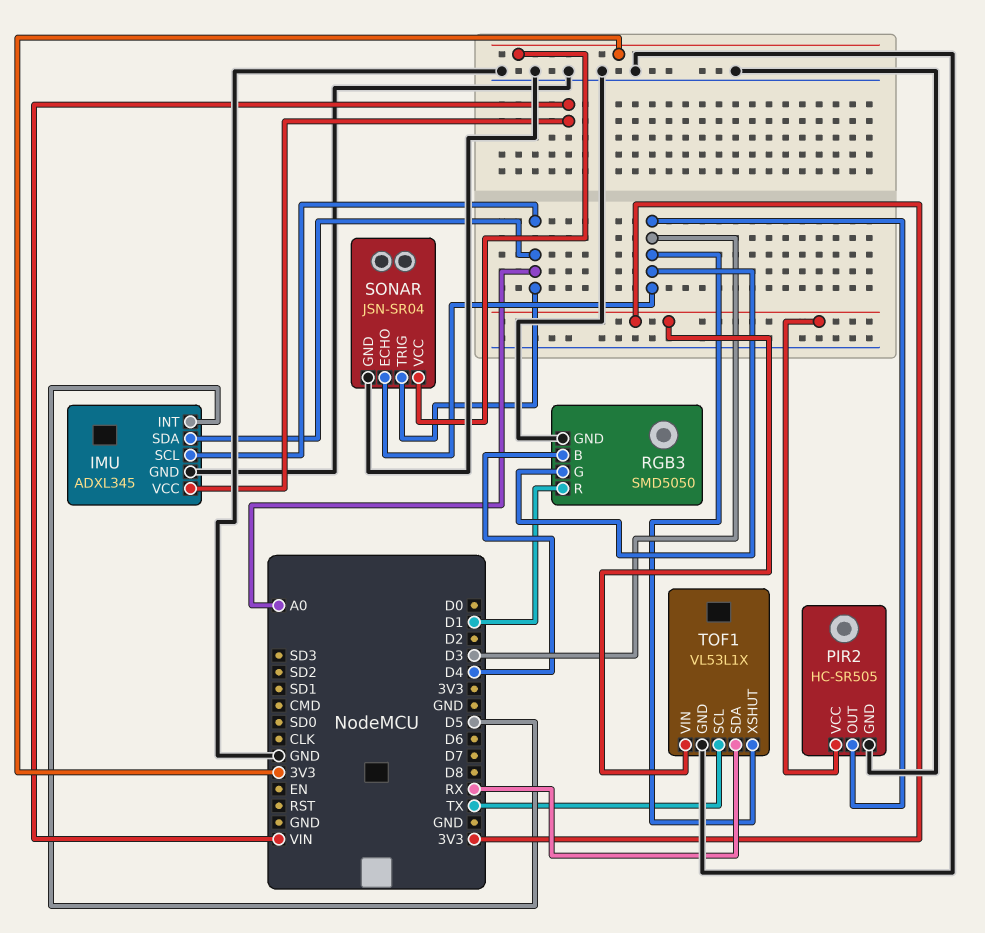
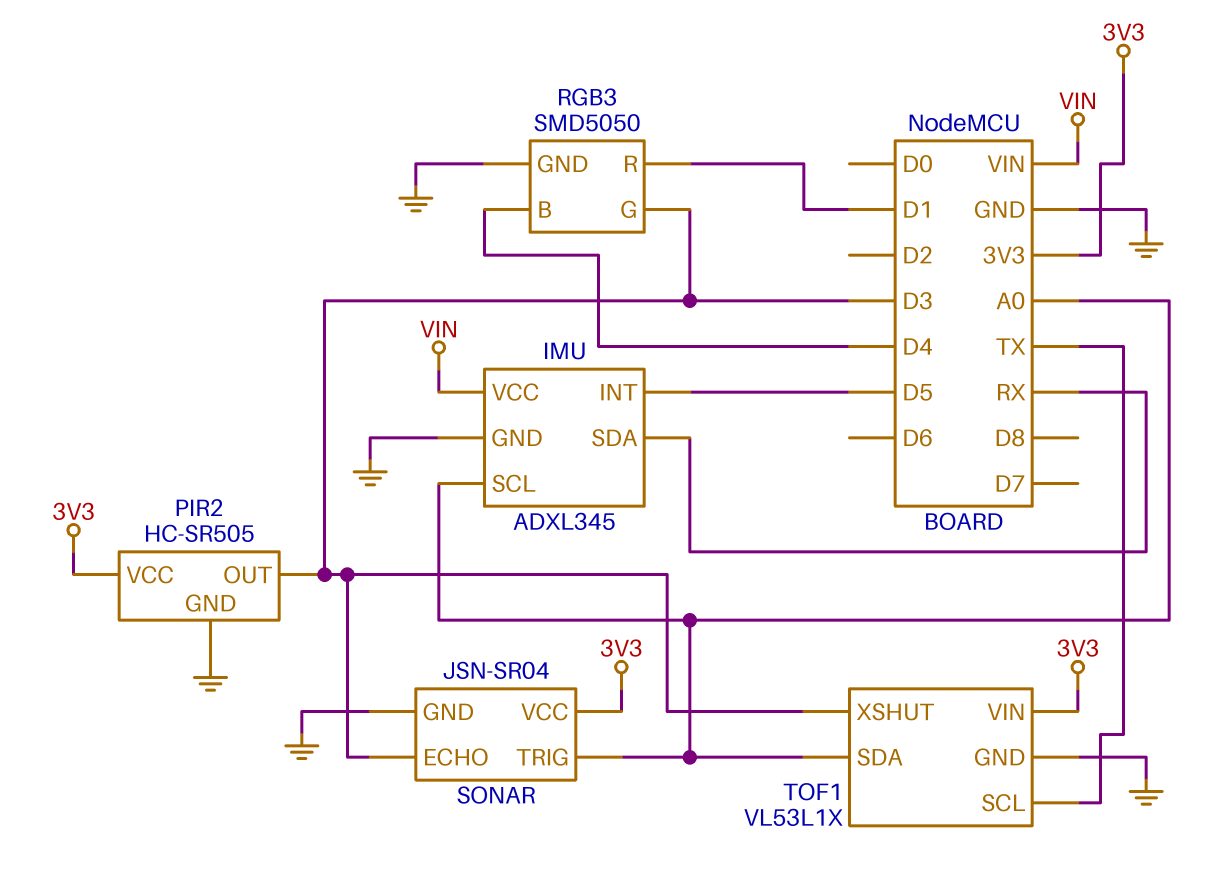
IMU pin SDA: A0 -> RX
TOF1 pin SDA: RX -> A0

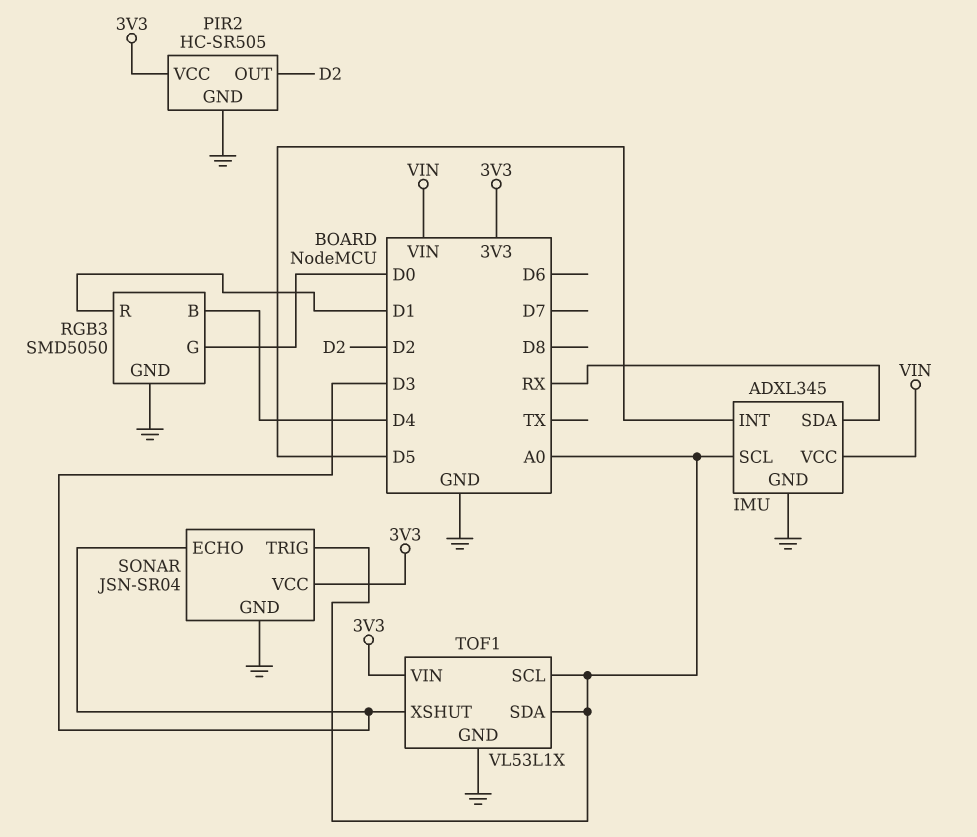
PIR2 pin OUT: D3 -> D2
RGB3 pin G: D3 -> D0
TOF1 pin SCL: TX -> A0

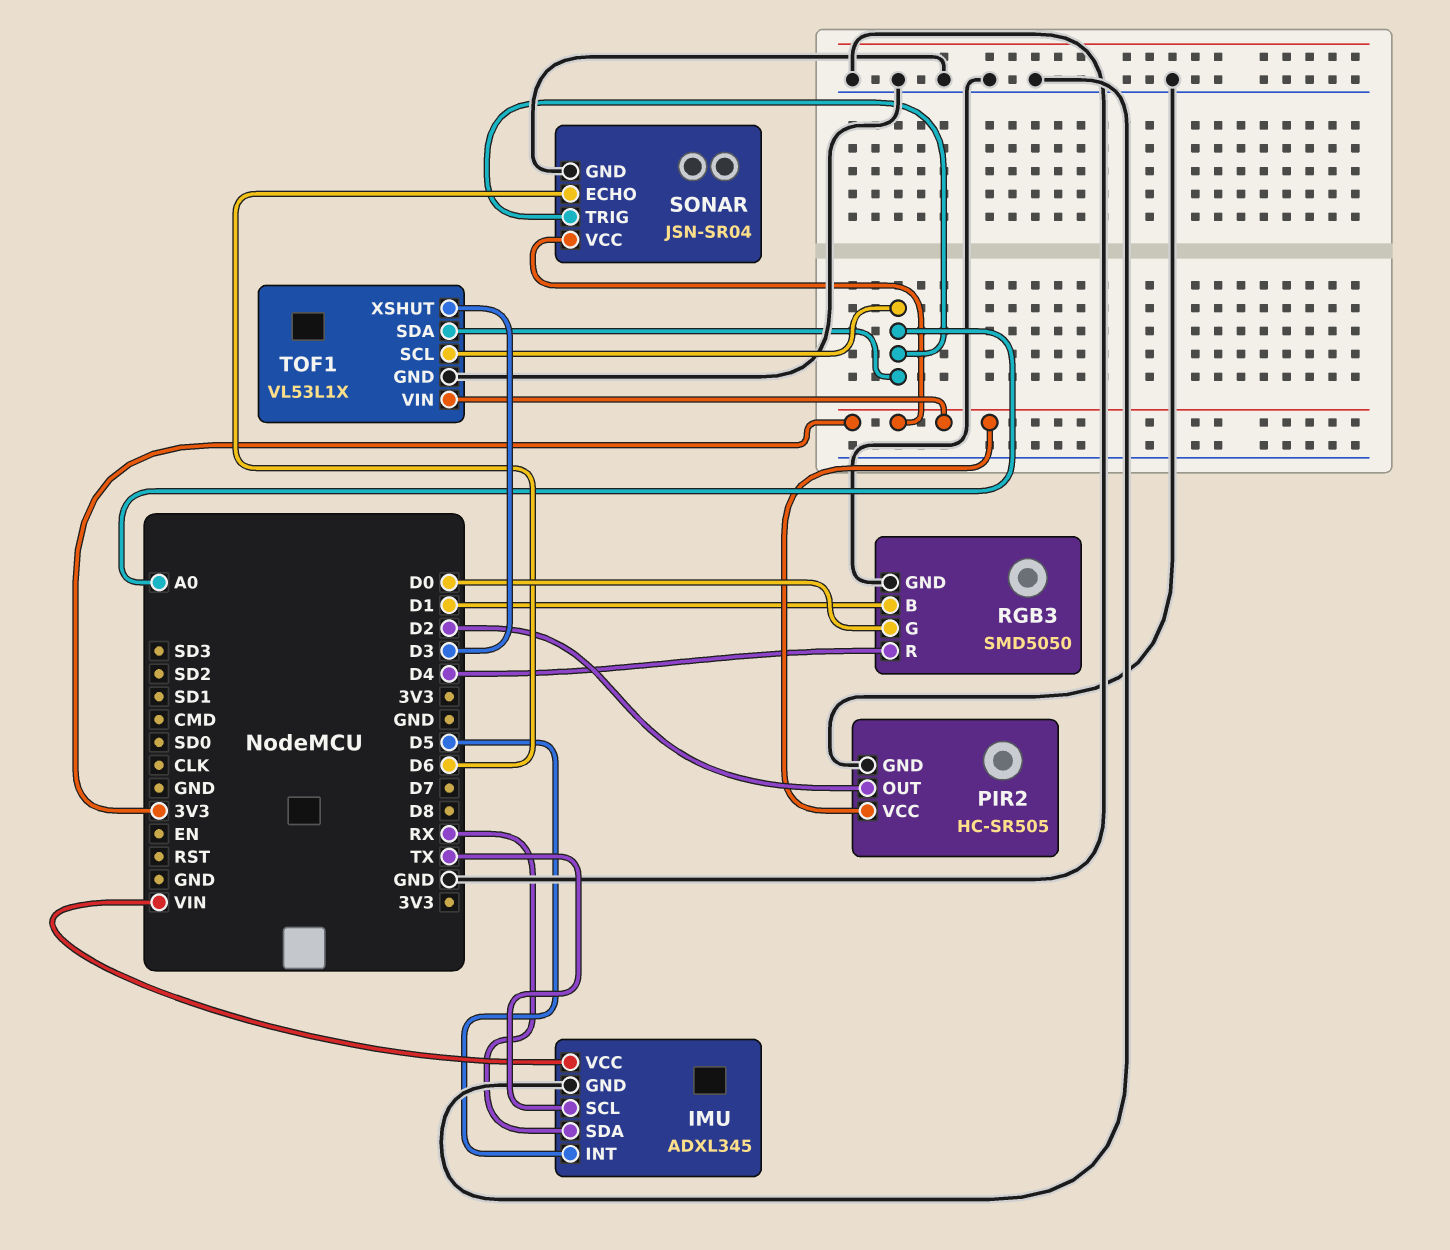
IMU pin SCL: A0 -> TX
RGB3 pin B: D4 -> D1
RGB3 pin R: D1 -> D4
SONAR pin ECHO: D3 -> D6

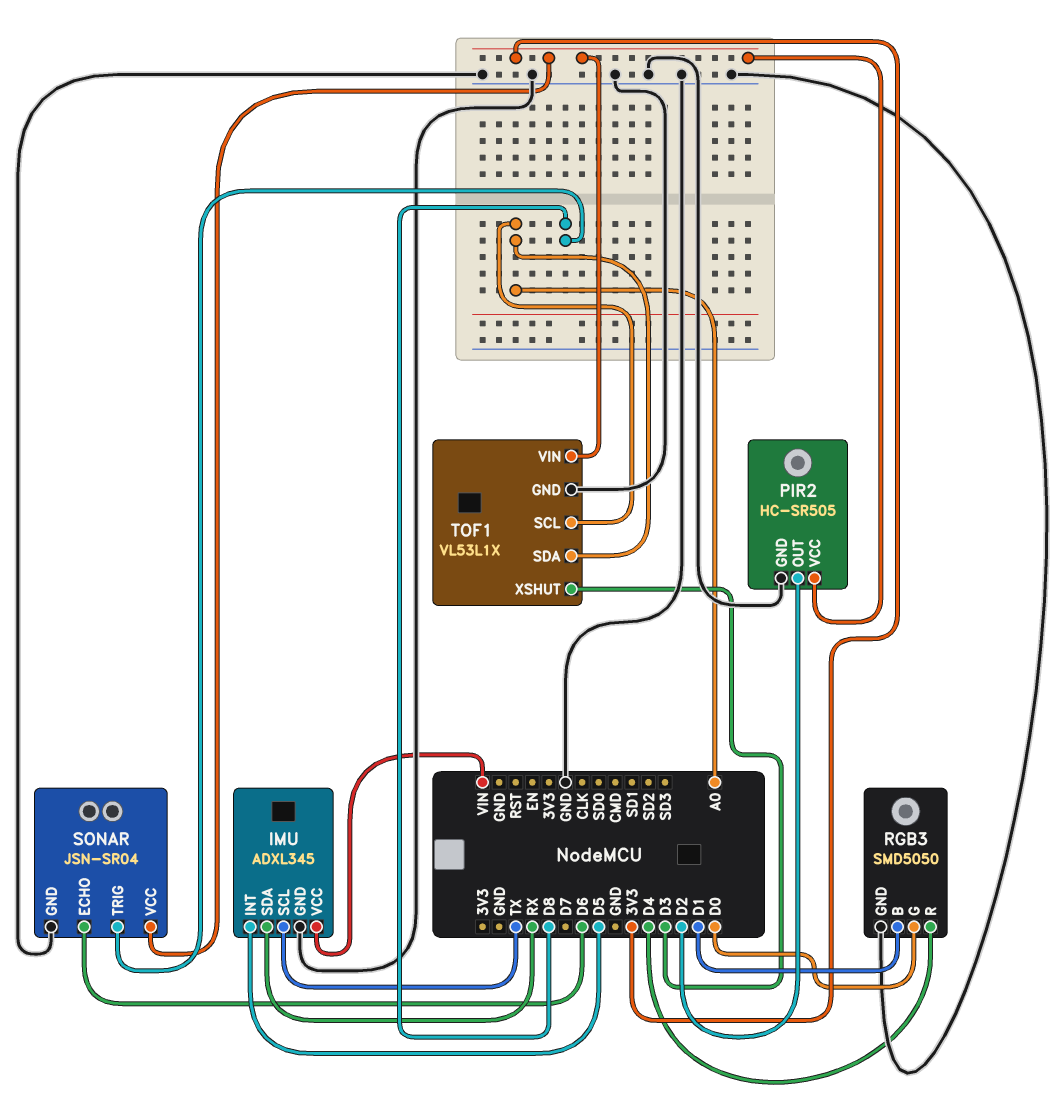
SONAR pin TRIG: A0 -> D8

